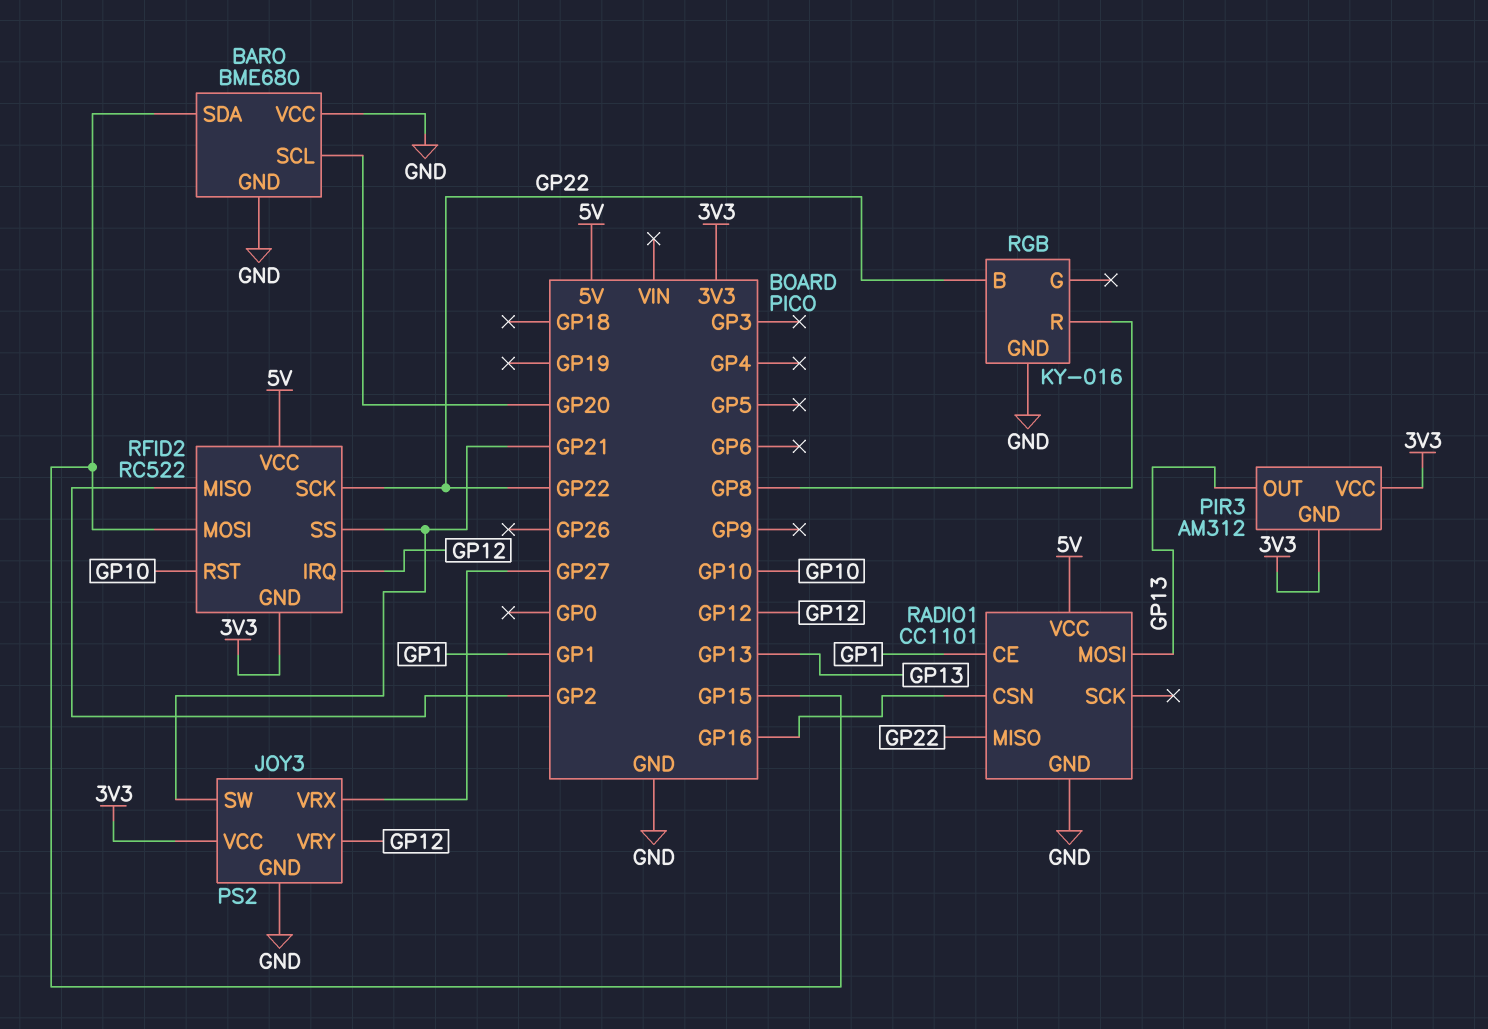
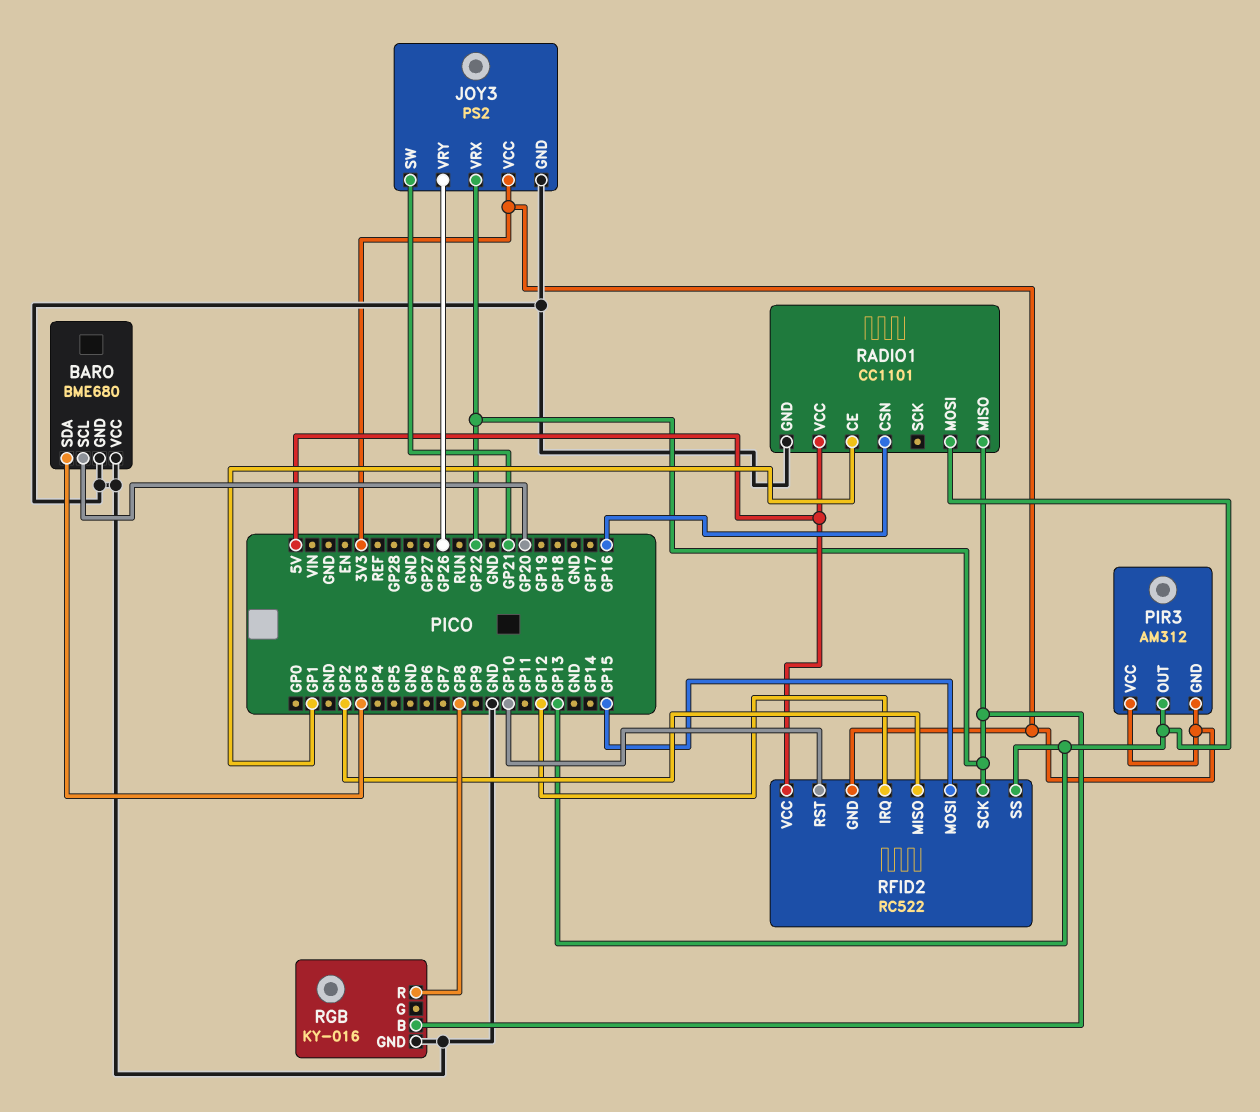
BARO pin SDA: GP15 -> GP3
JOY3 pin VRX: GP27 -> GP22
JOY3 pin VRY: GP12 -> GP26
RFID2 pin SS: GP21 -> GP13

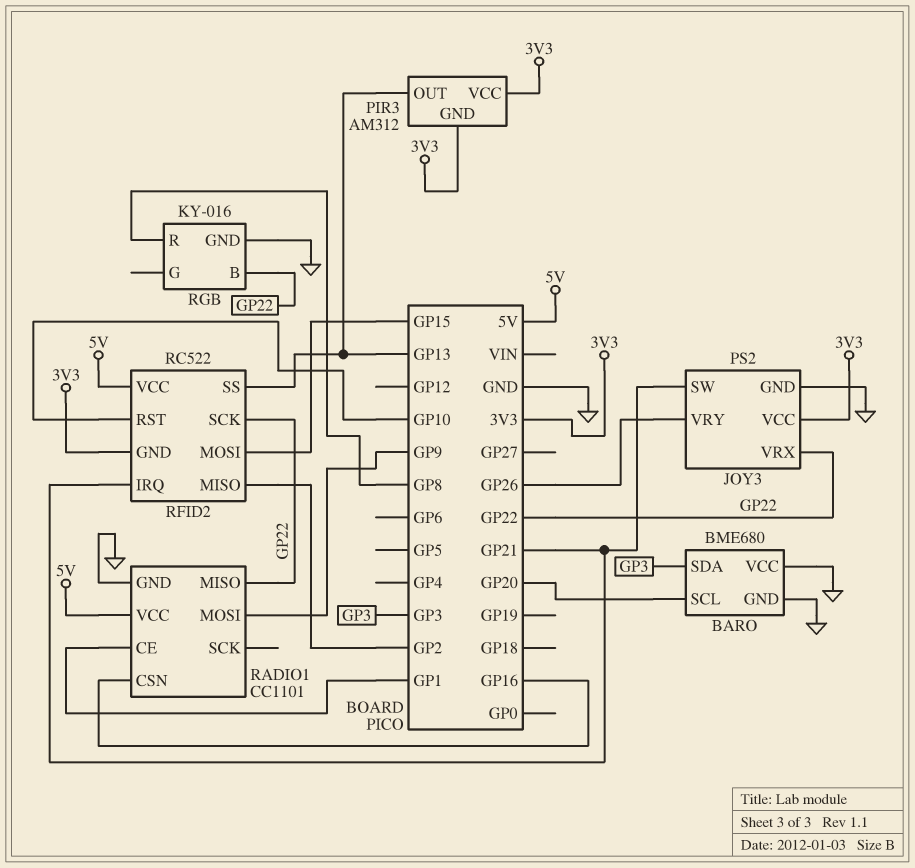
RADIO1 pin MOSI: GP13 -> GP9
RFID2 pin IRQ: GP12 -> GP21

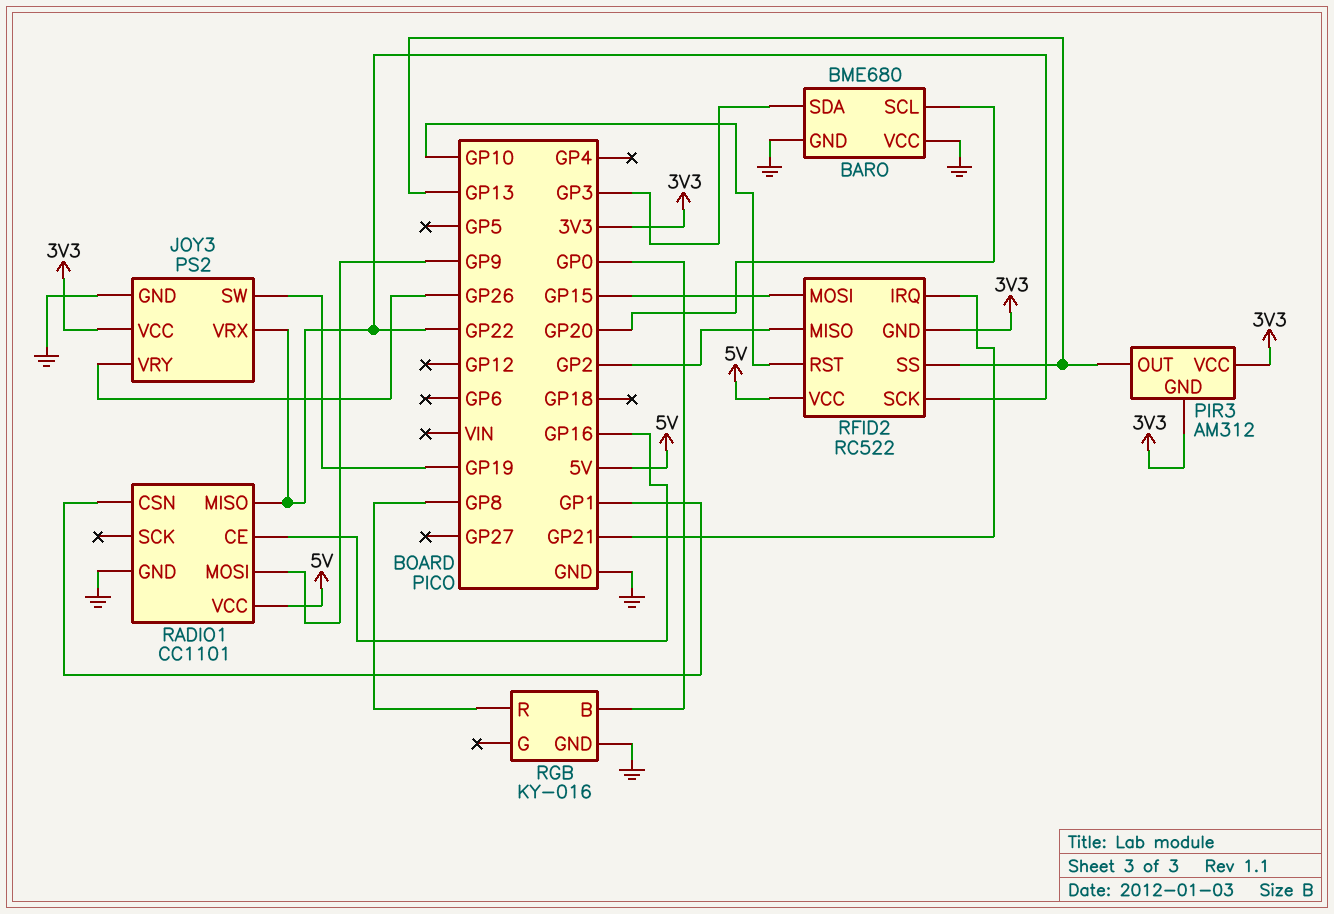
JOY3 pin SW: GP21 -> GP19
RADIO1 pin CE: GP1 -> GP16
RADIO1 pin CSN: GP16 -> GP1
RGB pin B: GP22 -> GP0

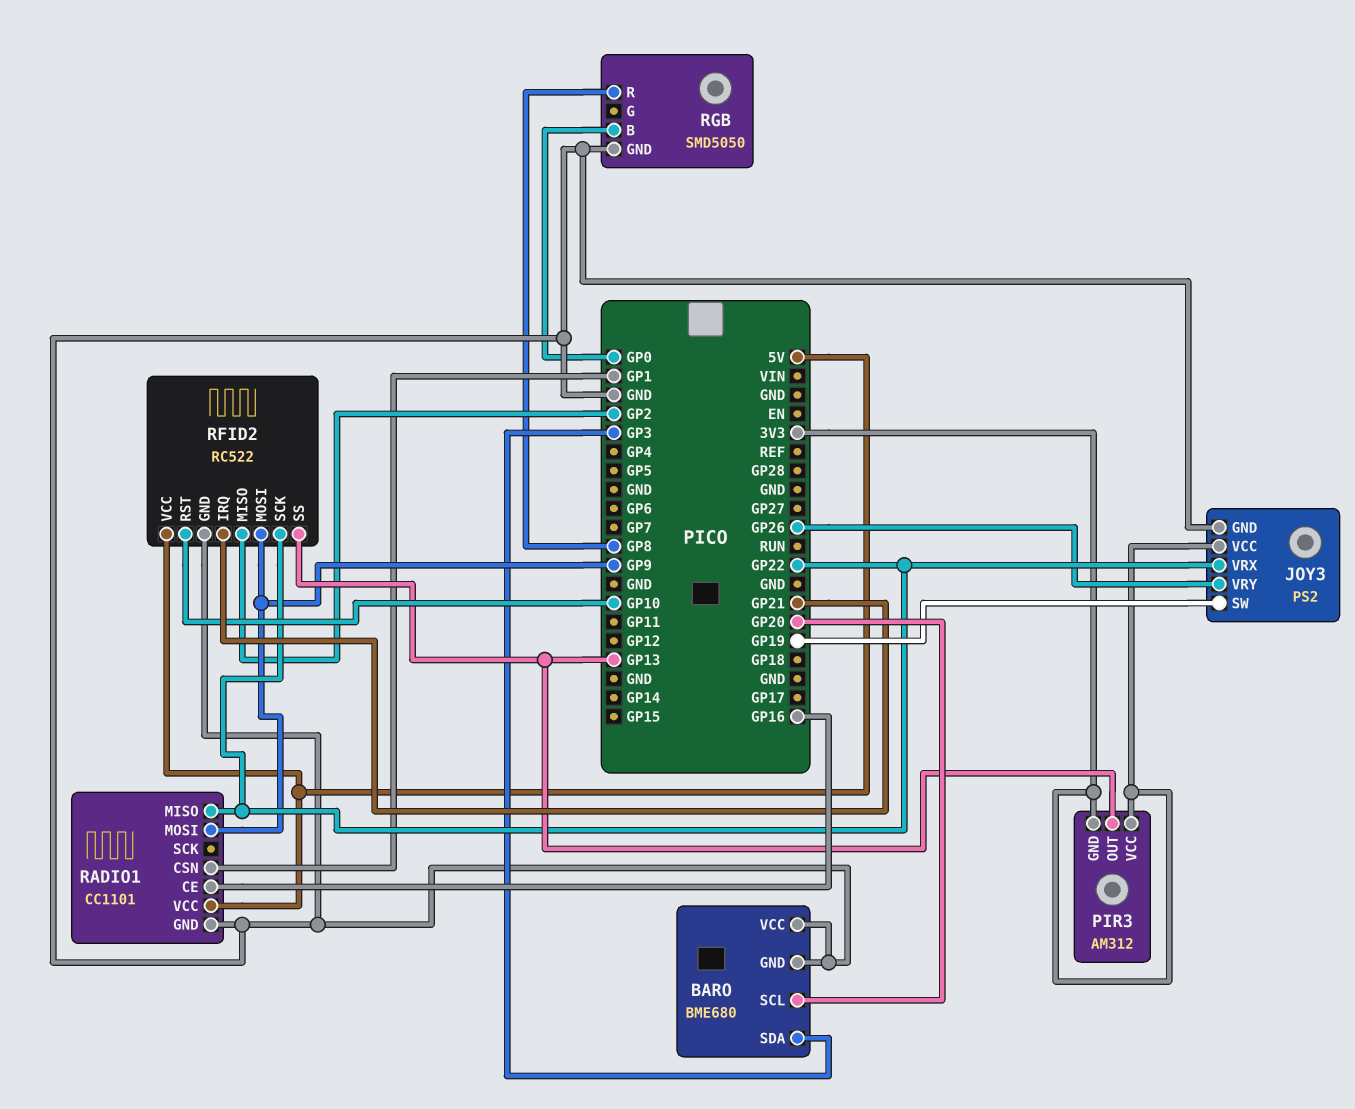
RFID2 pin GND: 3V3 -> GND
RFID2 pin MOSI: GP15 -> GP9
RGB: KY-016 -> SMD5050

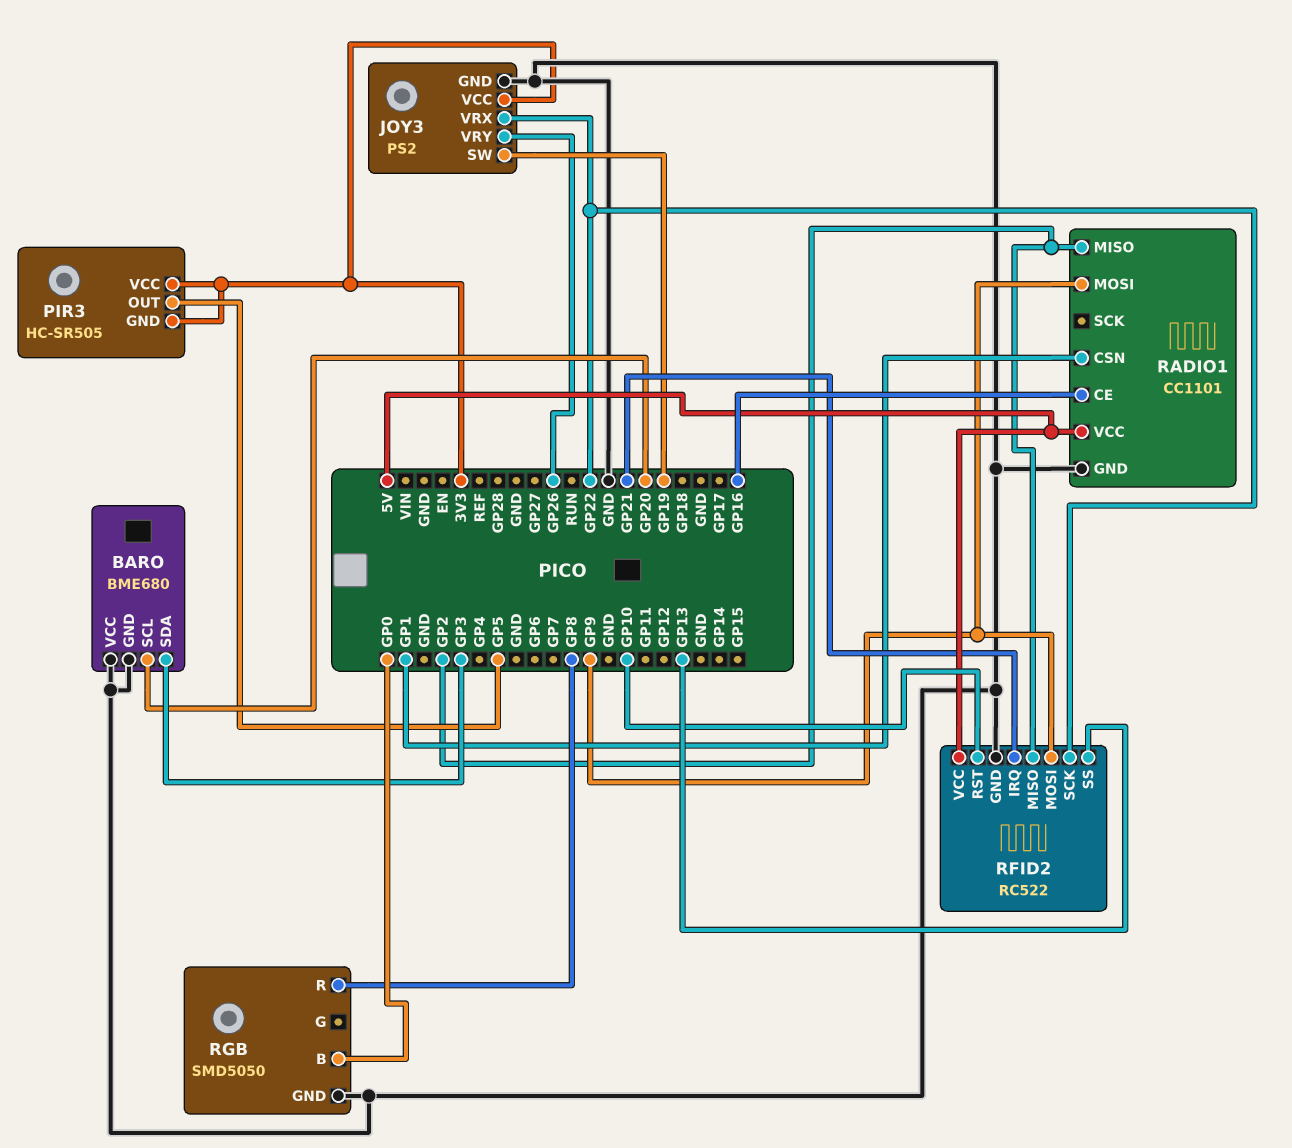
PIR3: AM312 -> HC-SR505
PIR3 pin OUT: GP13 -> GP5
RADIO1 pin MISO: GP22 -> GP2

